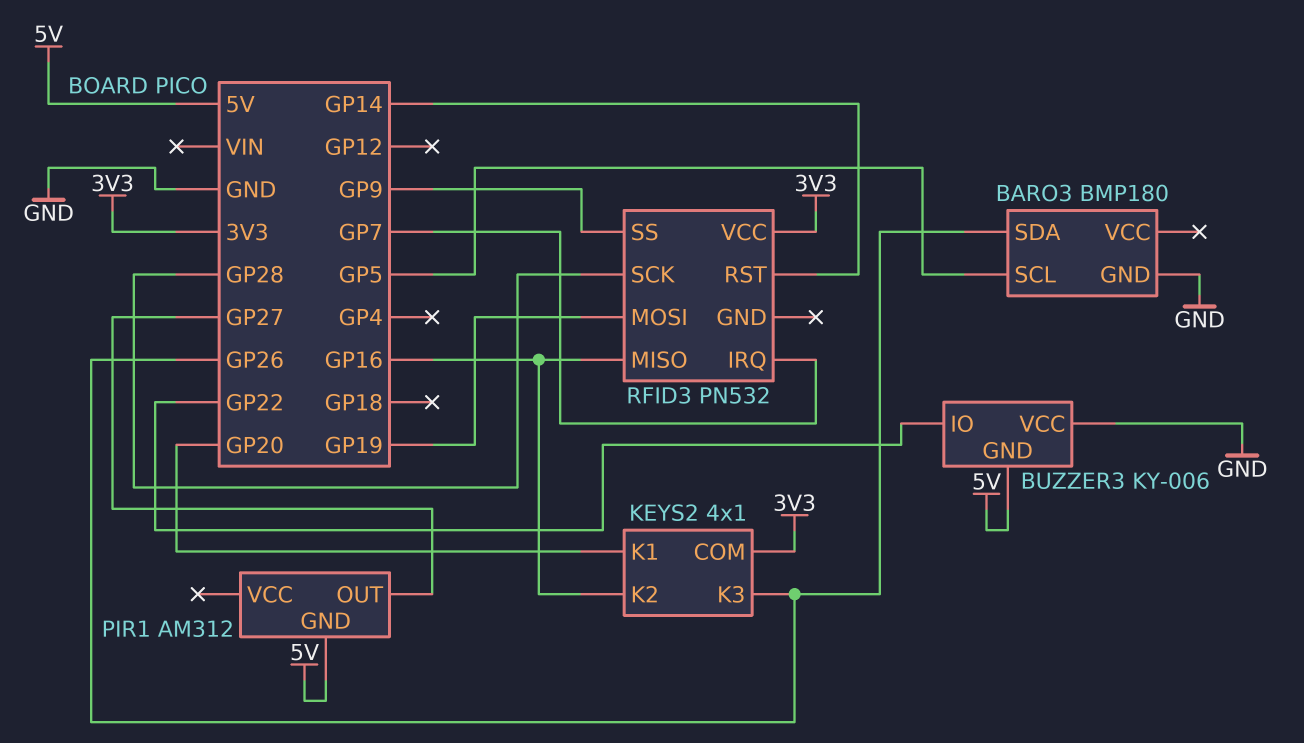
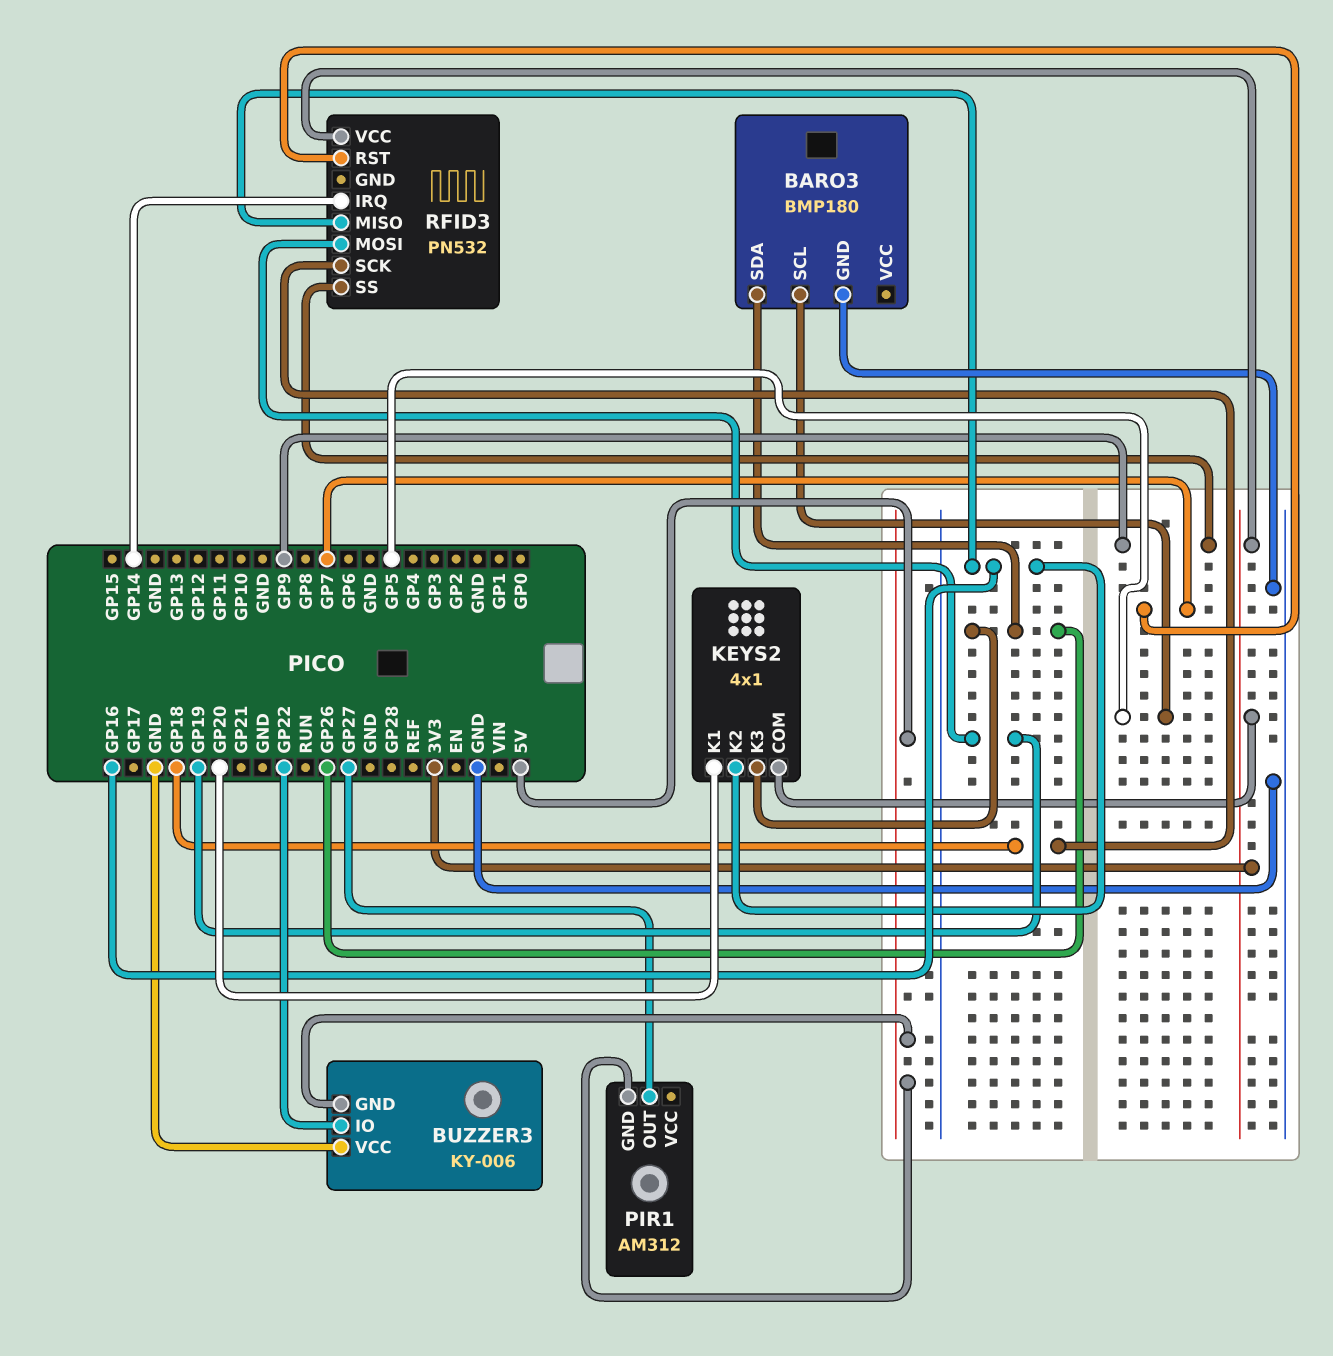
RFID3 pin IRQ: GP7 -> GP14
RFID3 pin RST: GP14 -> GP7
RFID3 pin SCK: GP28 -> GP18

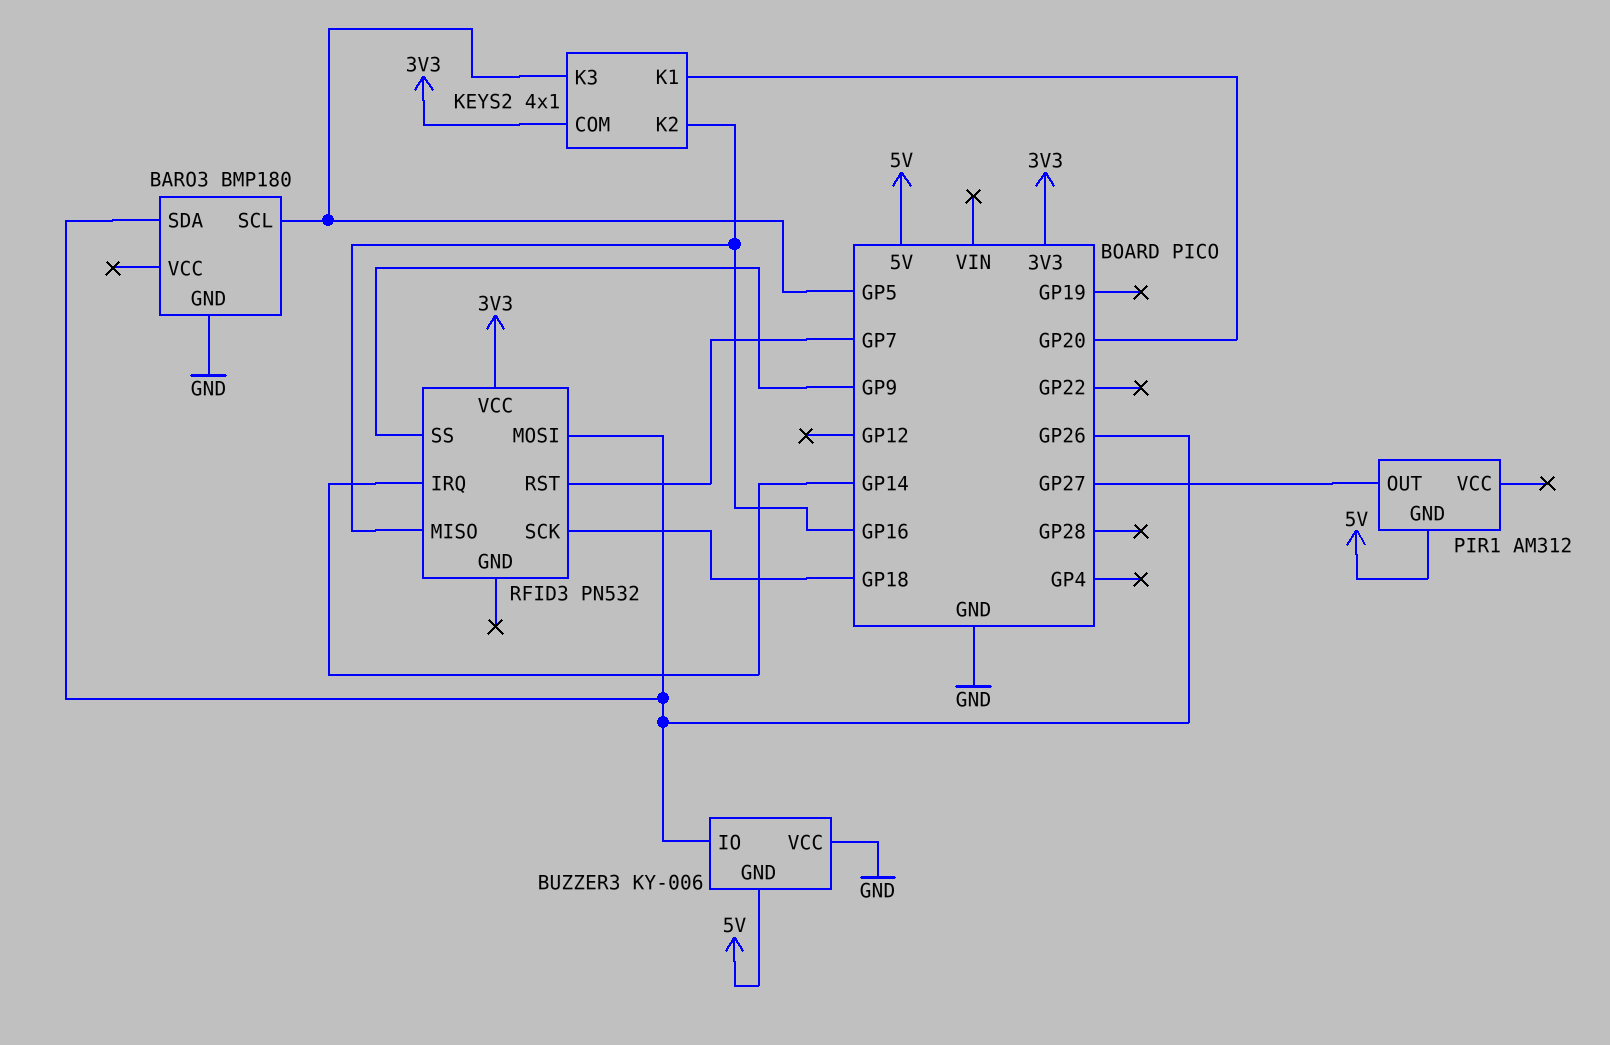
BUZZER3 pin IO: GP22 -> GP26
KEYS2 pin K3: GP26 -> GP5
RFID3 pin MOSI: GP19 -> GP26

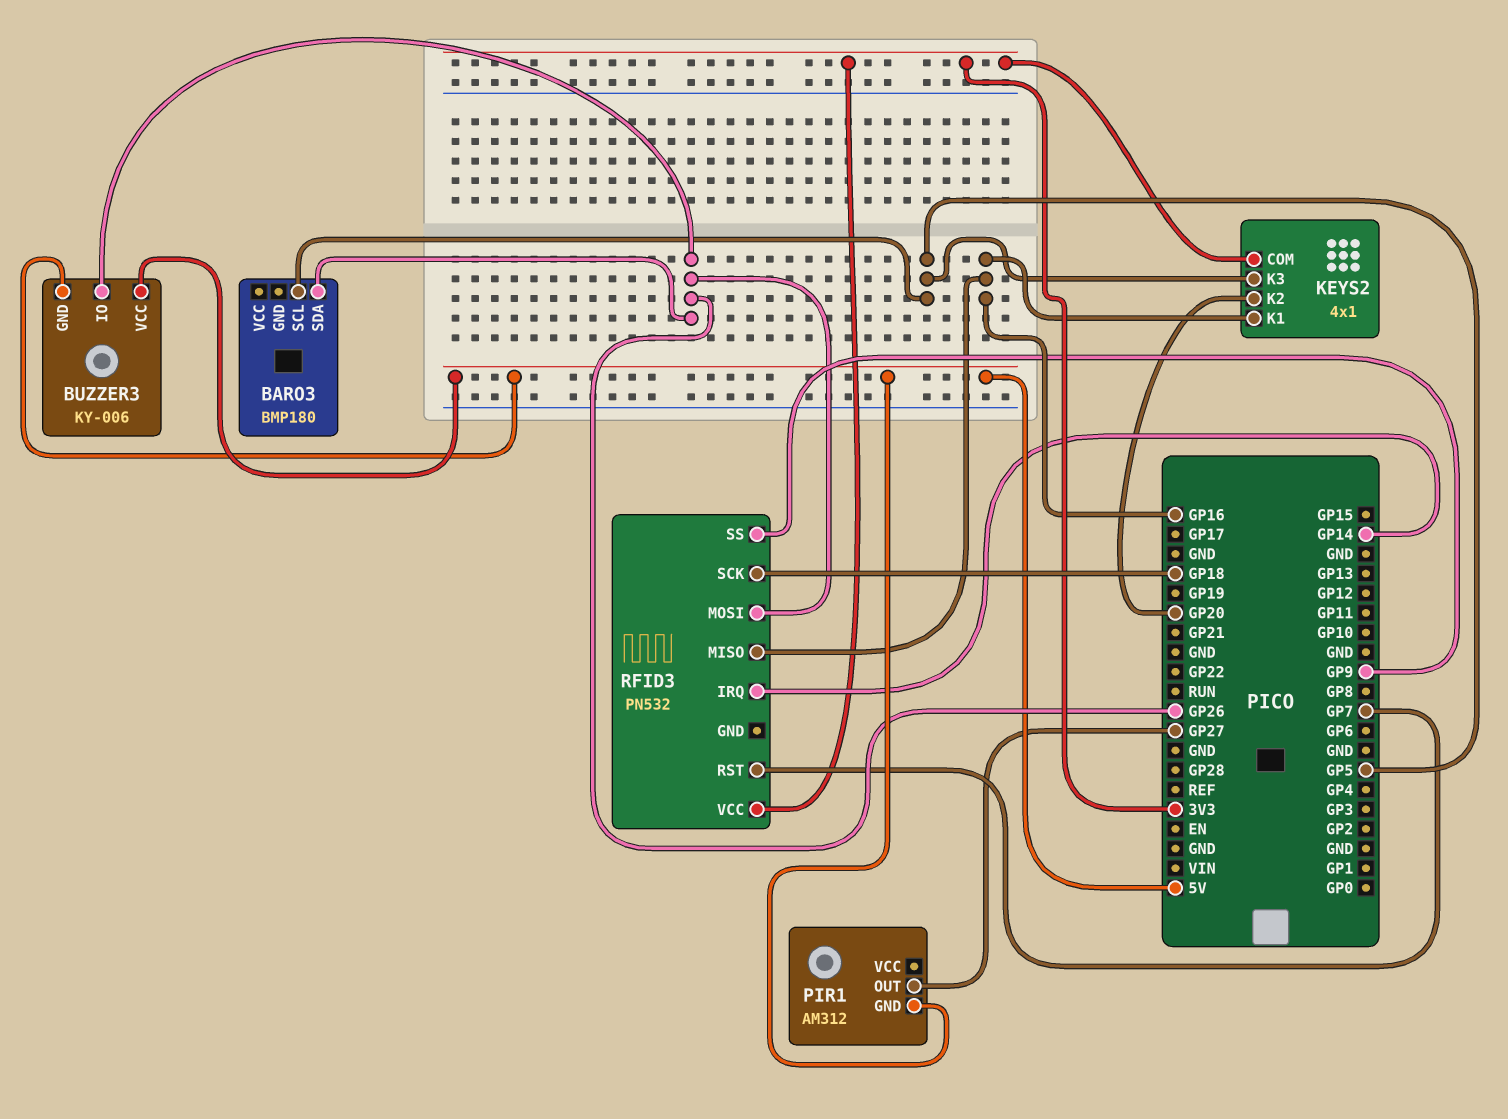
BARO3 pin GND: GND -> none
BUZZER3 pin VCC: GND -> 5V
KEYS2 pin K1: GP20 -> GP16
KEYS2 pin K2: GP16 -> GP20

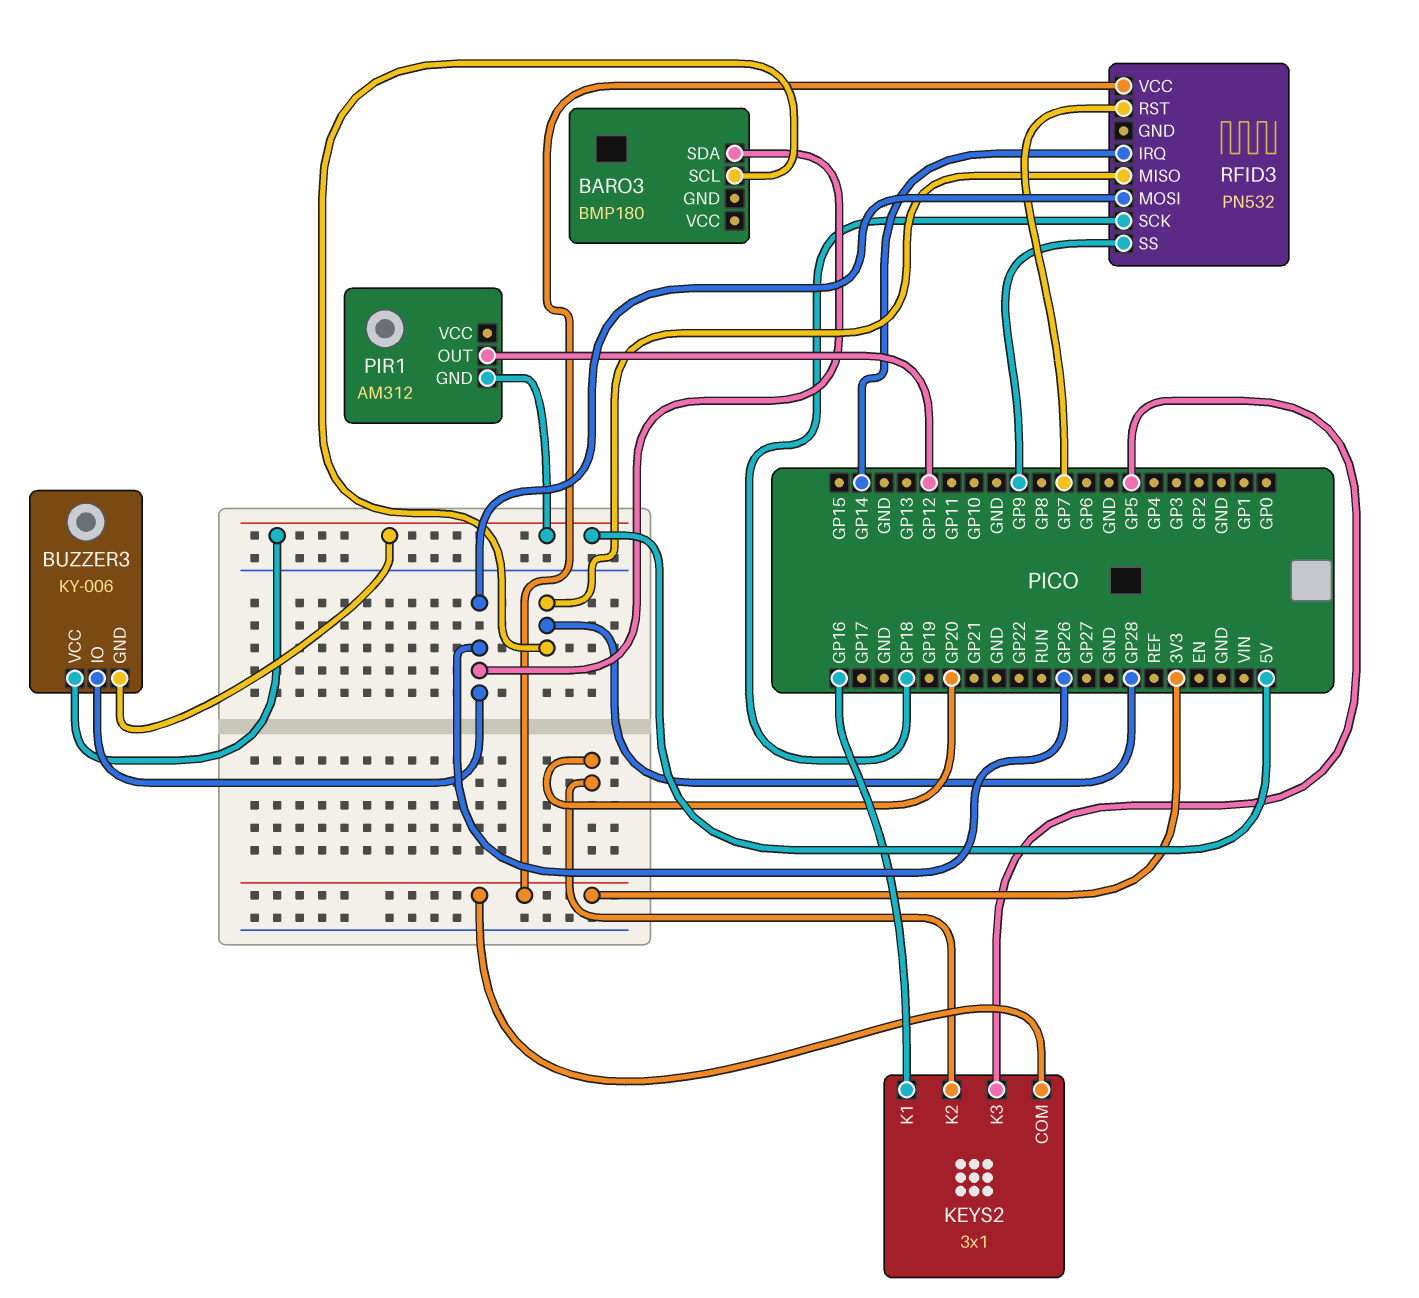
BARO3 pin SCL: GP5 -> GP28
KEYS2: 4x1 -> 3x1
PIR1 pin OUT: GP27 -> GP12
RFID3 pin MISO: GP16 -> GP28

